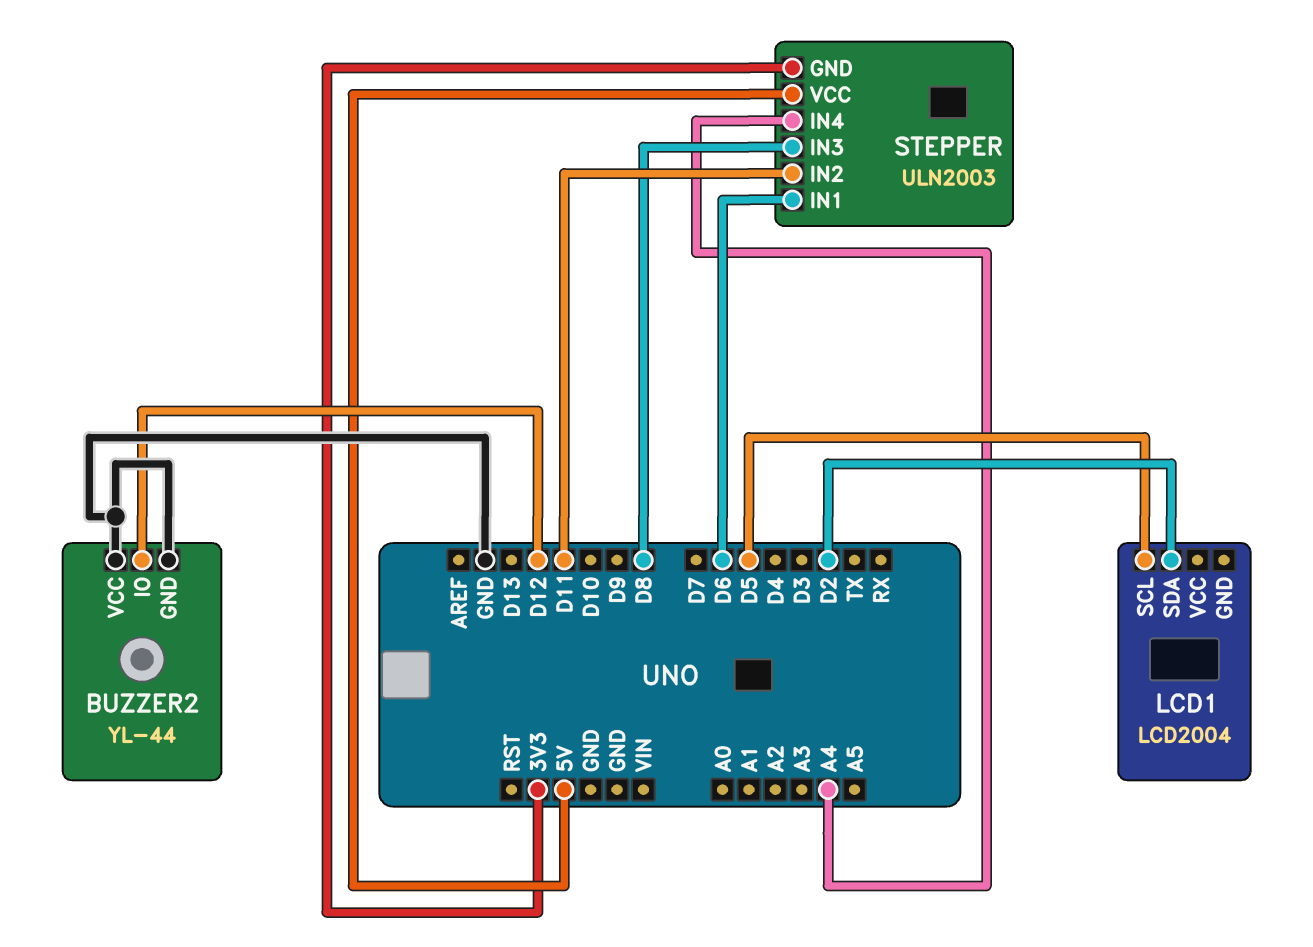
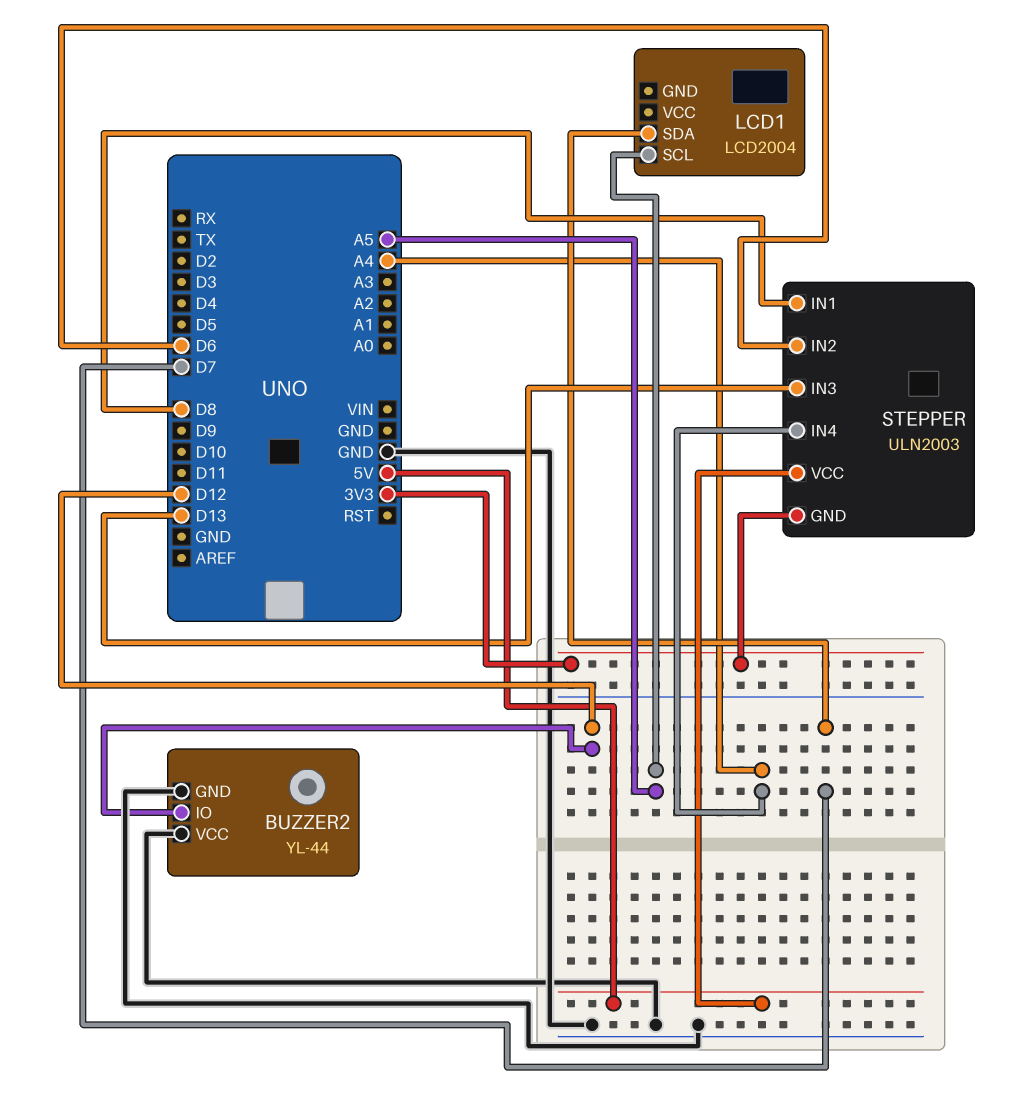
LCD1 pin SCL: D5 -> A5
LCD1 pin SDA: D2 -> D7
STEPPER pin IN1: D6 -> D8
STEPPER pin IN2: D11 -> D6
STEPPER pin IN3: D8 -> D13

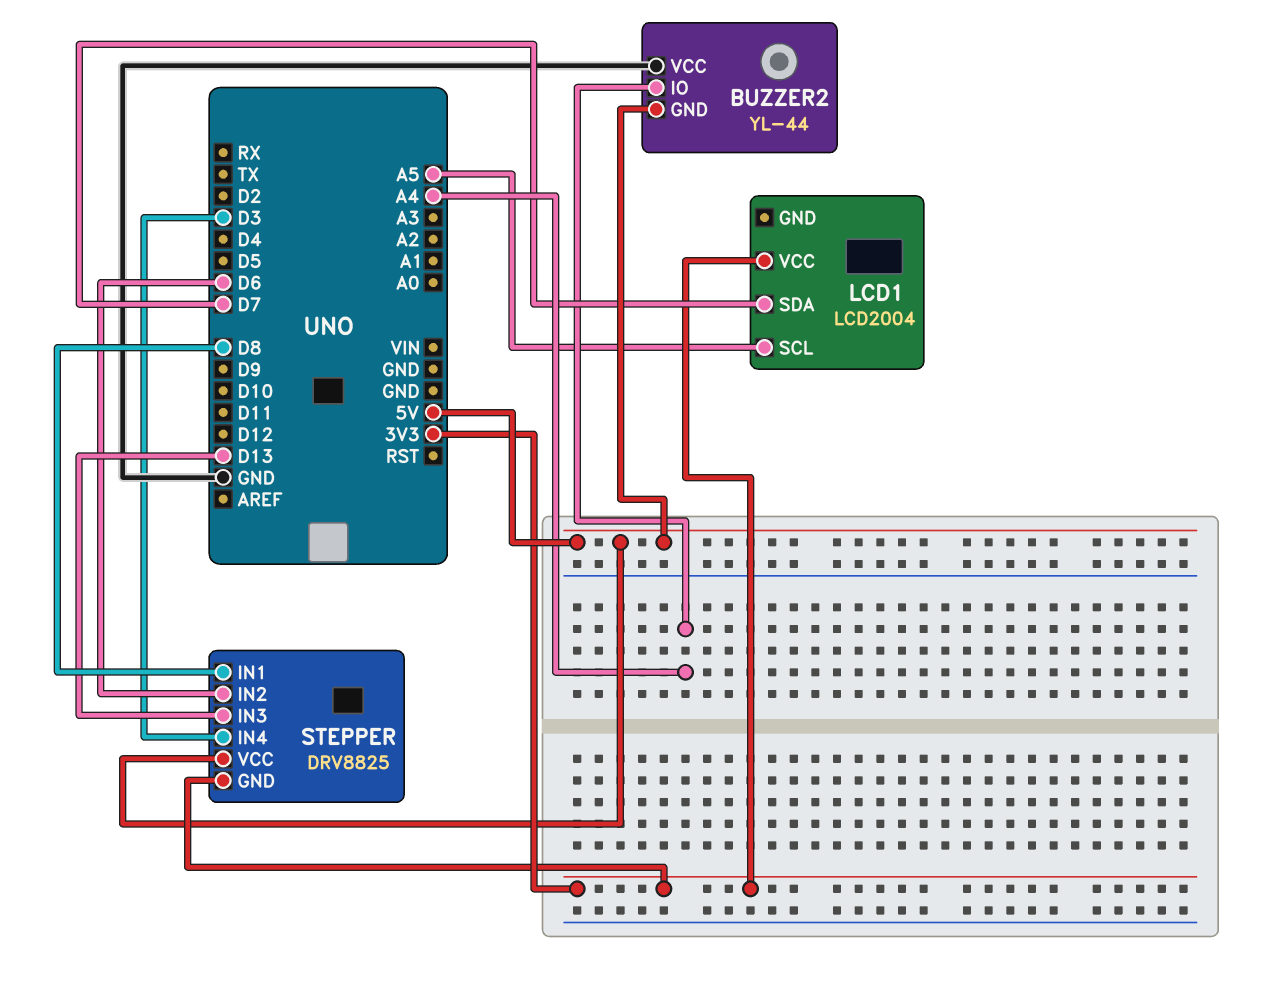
BUZZER2 pin GND: GND -> 5V
BUZZER2 pin IO: D12 -> A4
LCD1 pin VCC: none -> 3V3
STEPPER: ULN2003 -> DRV8825
STEPPER pin IN4: A4 -> D3

